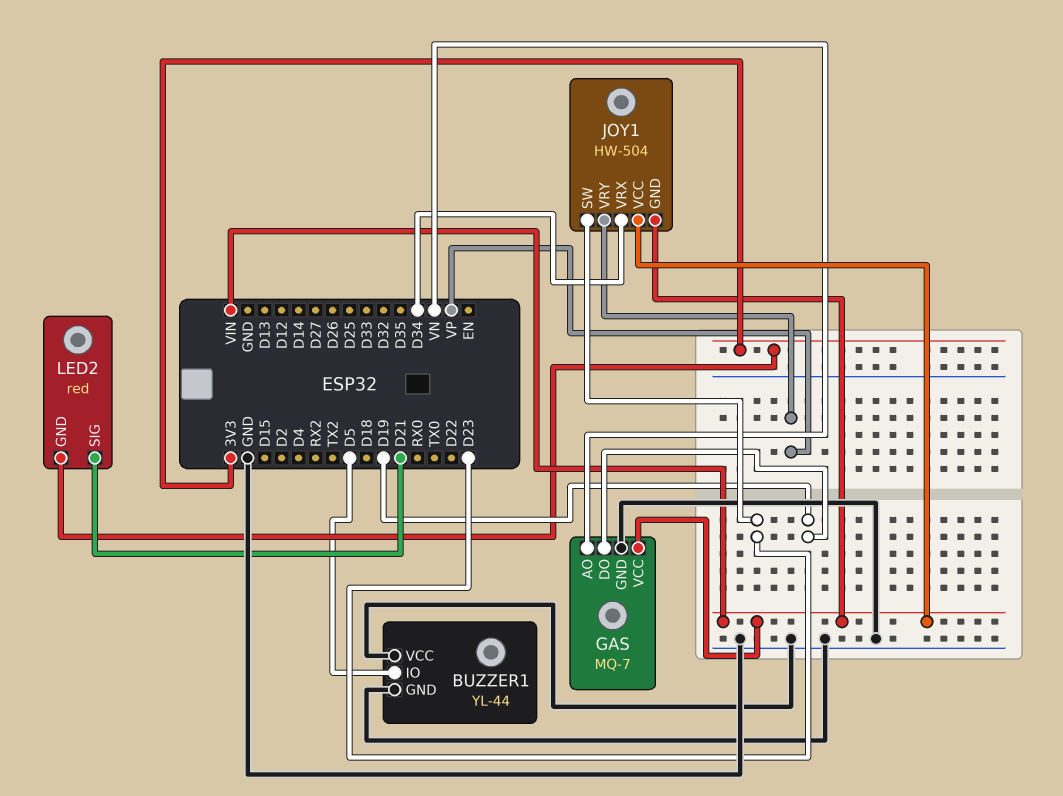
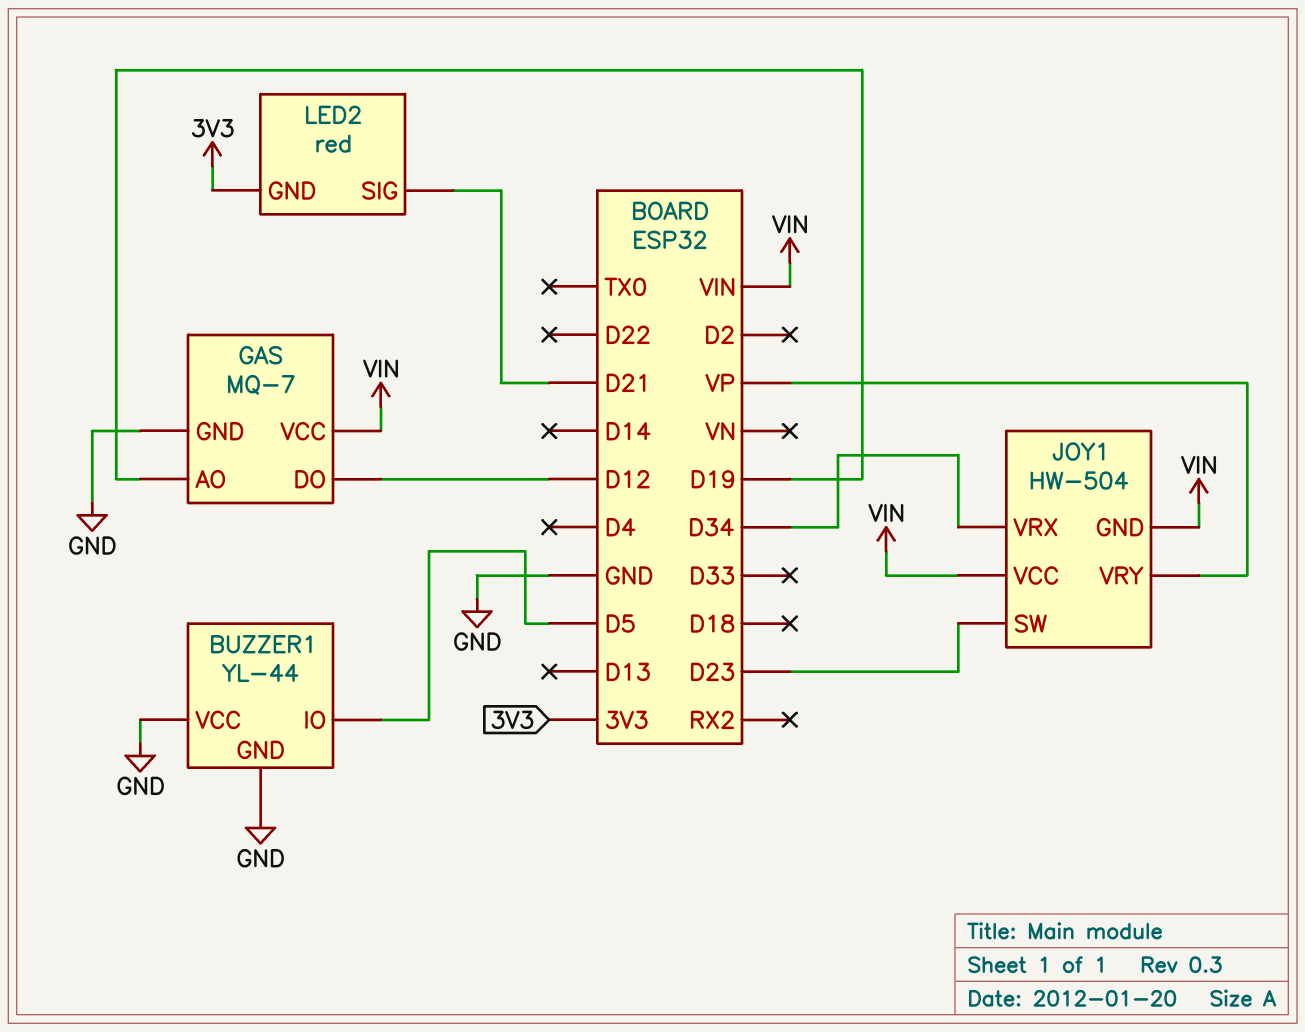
GAS pin AO: VN -> D19
GAS pin DO: D19 -> D12

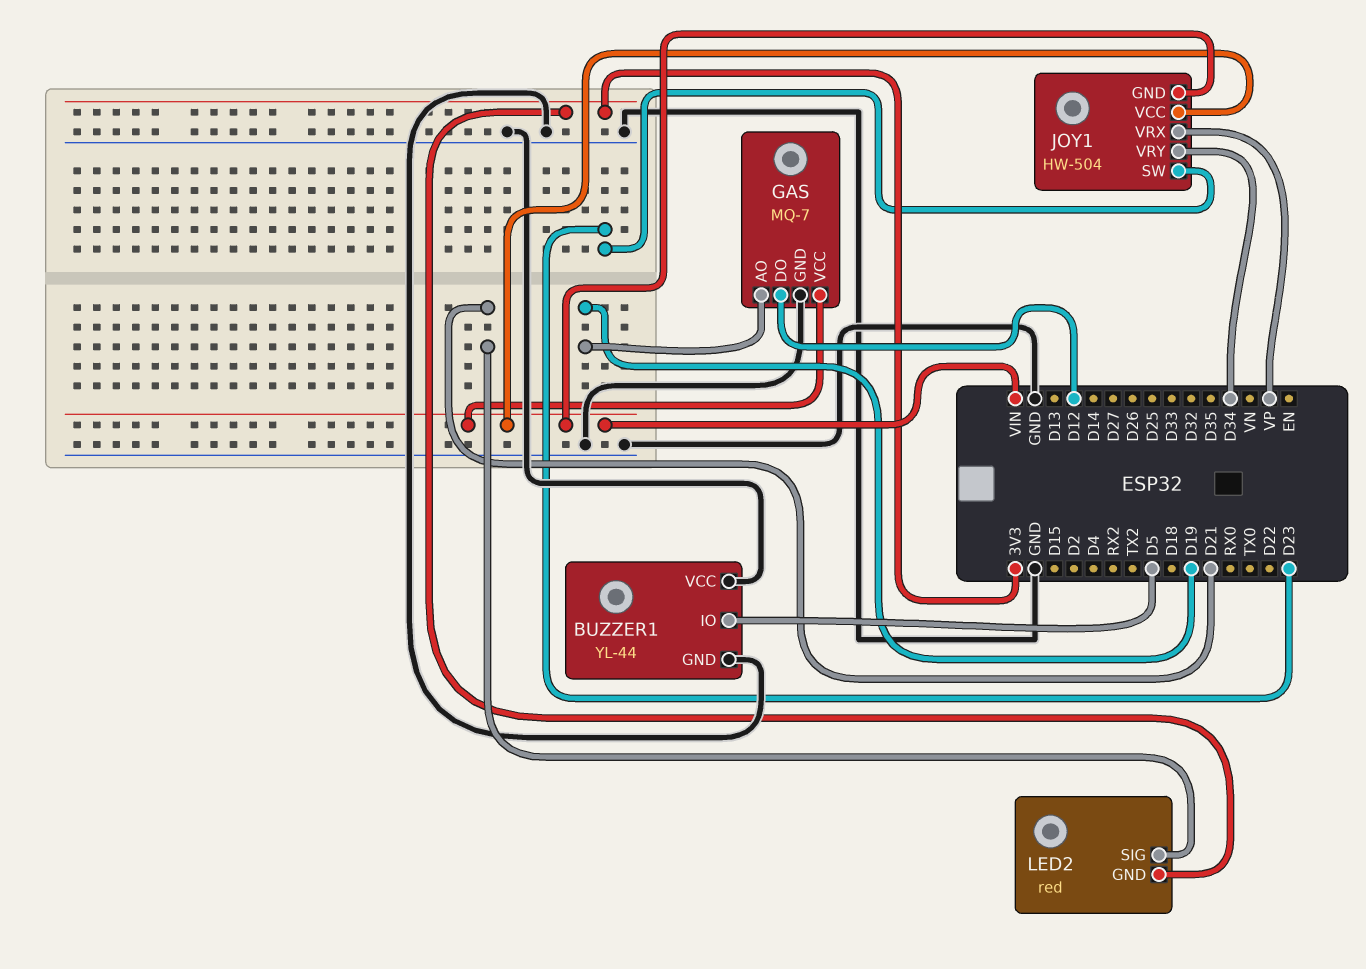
JOY1 pin VRX: D34 -> VP
JOY1 pin VRY: VP -> D34

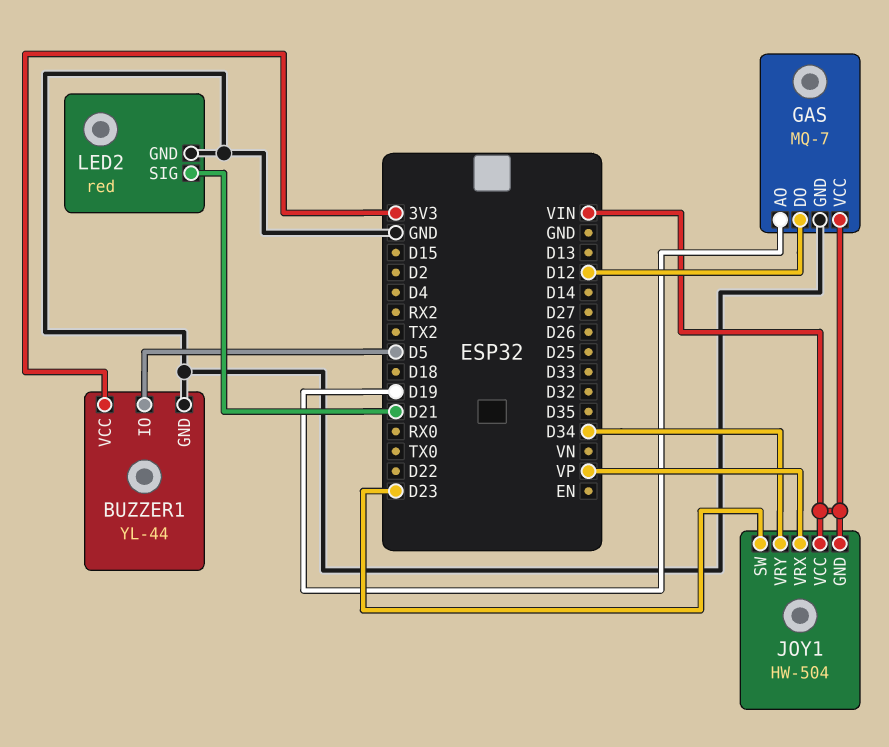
BUZZER1 pin VCC: GND -> 3V3
LED2 pin GND: 3V3 -> GND

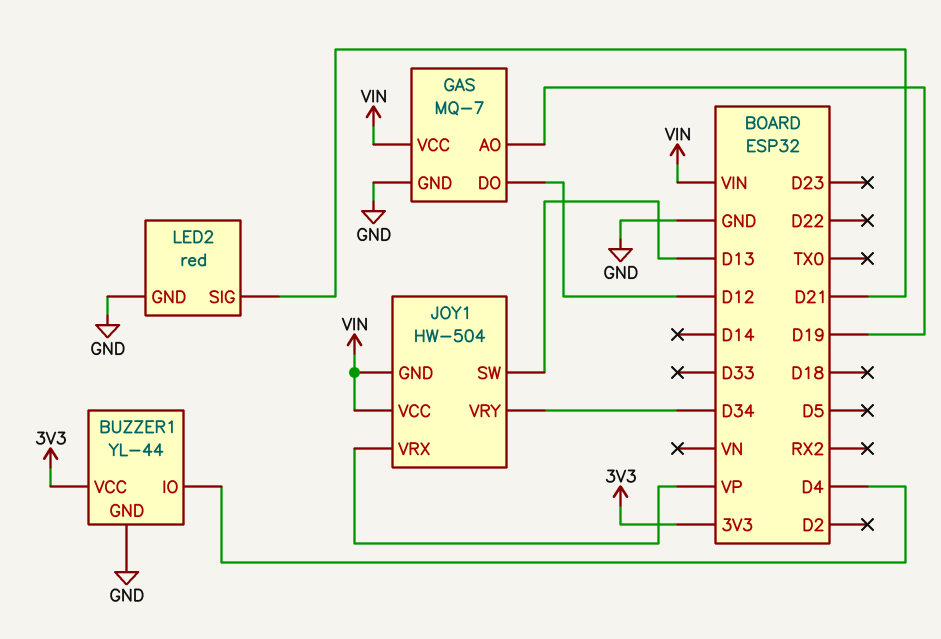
BUZZER1 pin IO: D5 -> D4
JOY1 pin SW: D23 -> D13

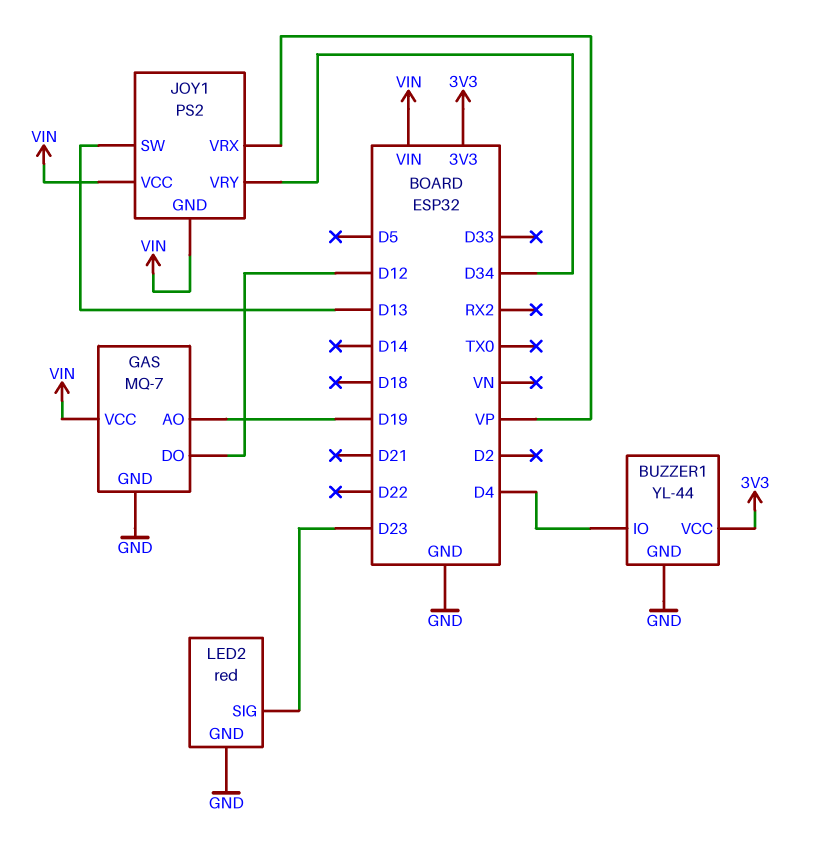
JOY1: HW-504 -> PS2
LED2 pin SIG: D21 -> D23

